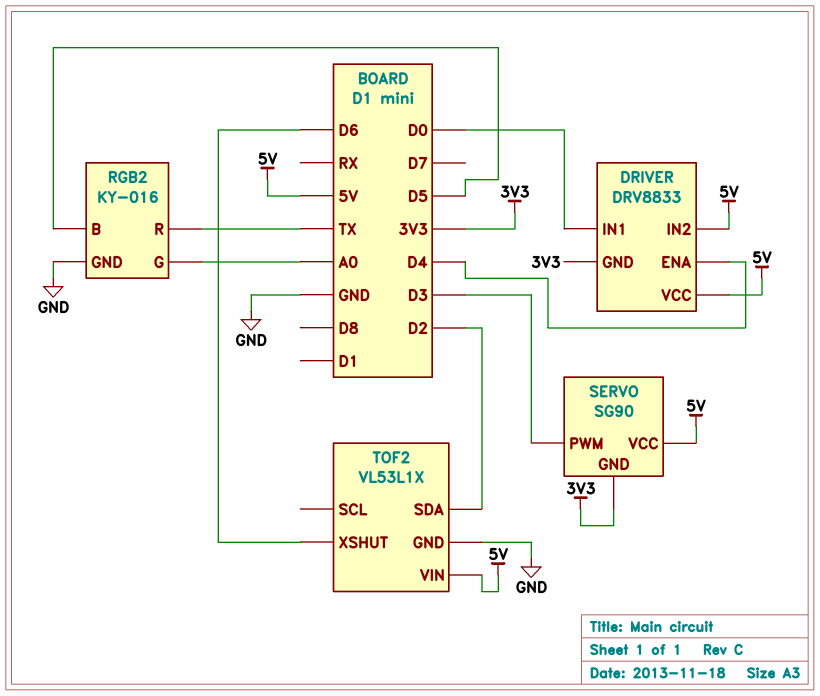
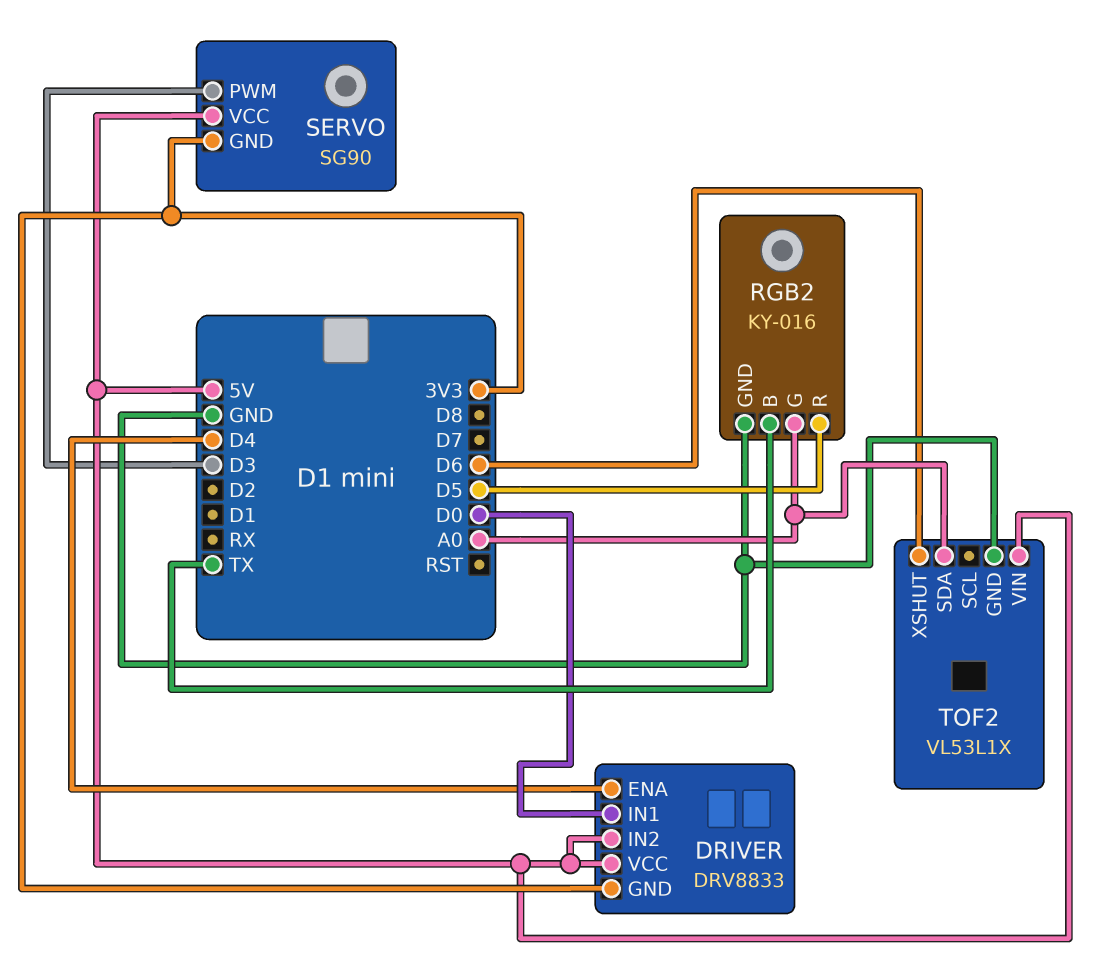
RGB2 pin B: D5 -> TX
RGB2 pin R: TX -> D5
TOF2 pin SDA: D2 -> A0

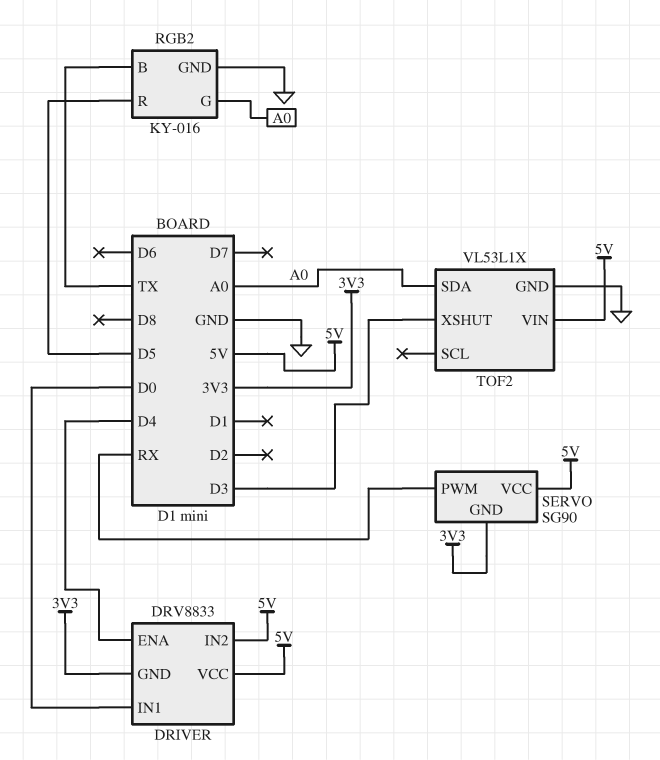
SERVO pin PWM: D3 -> RX
TOF2 pin XSHUT: D6 -> D3

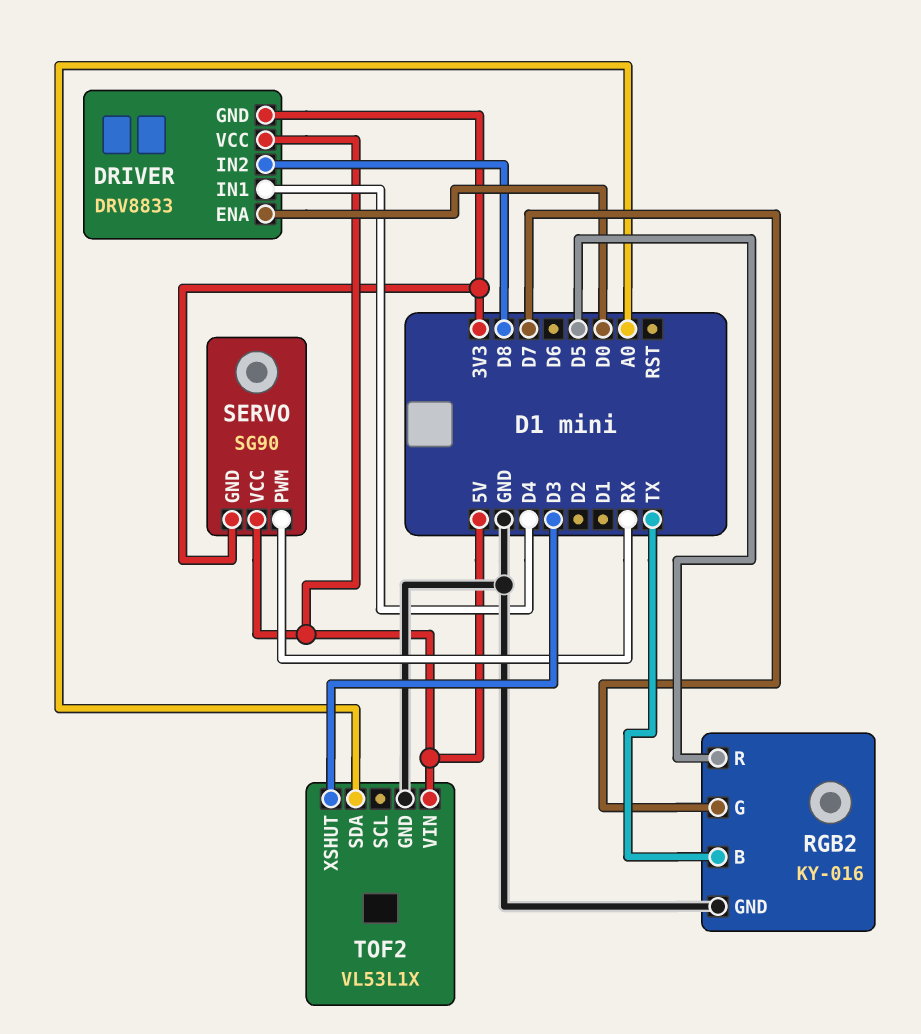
DRIVER pin ENA: D4 -> D0
DRIVER pin IN1: D0 -> D4
DRIVER pin IN2: 5V -> D8
RGB2 pin G: A0 -> D7

